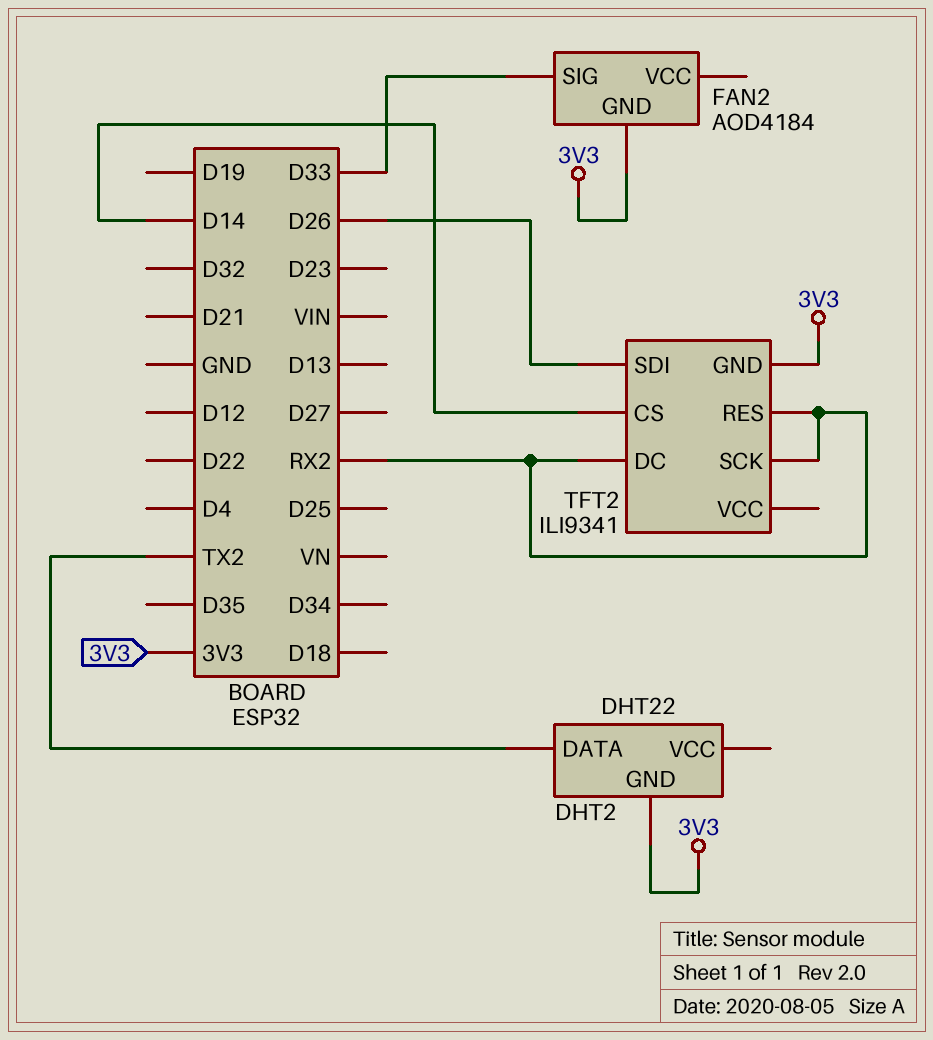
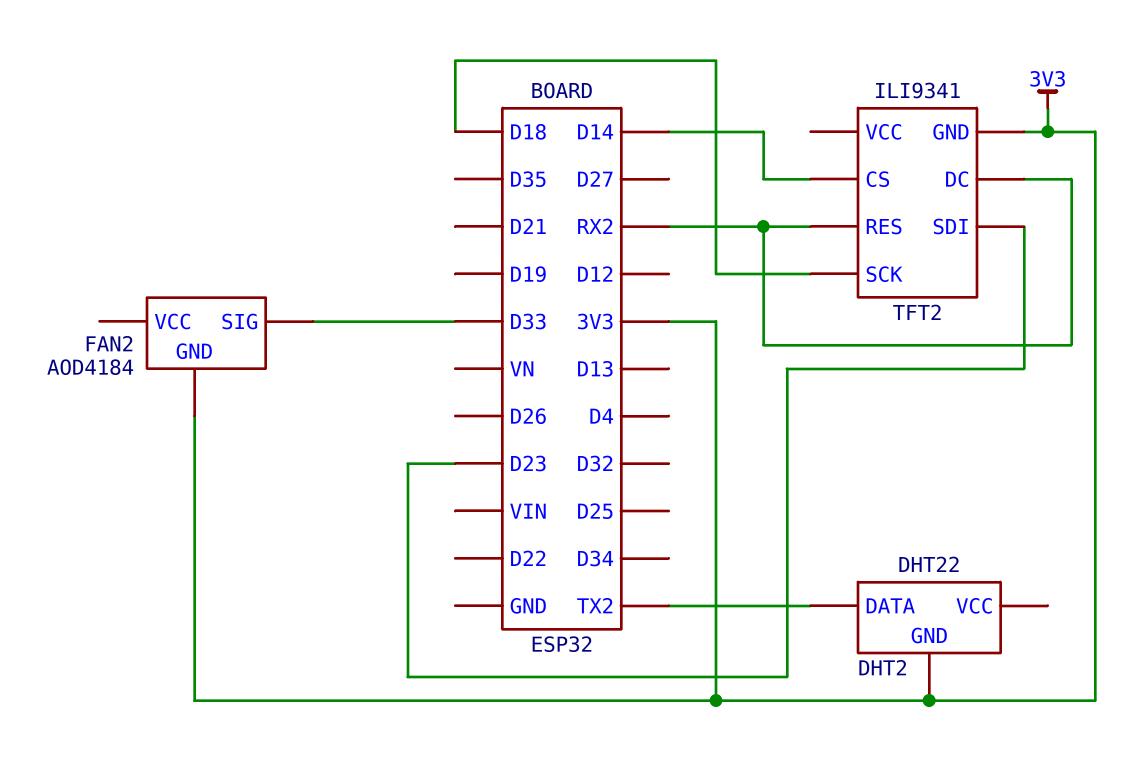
TFT2 pin SCK: RX2 -> D18
TFT2 pin SDI: D26 -> D23

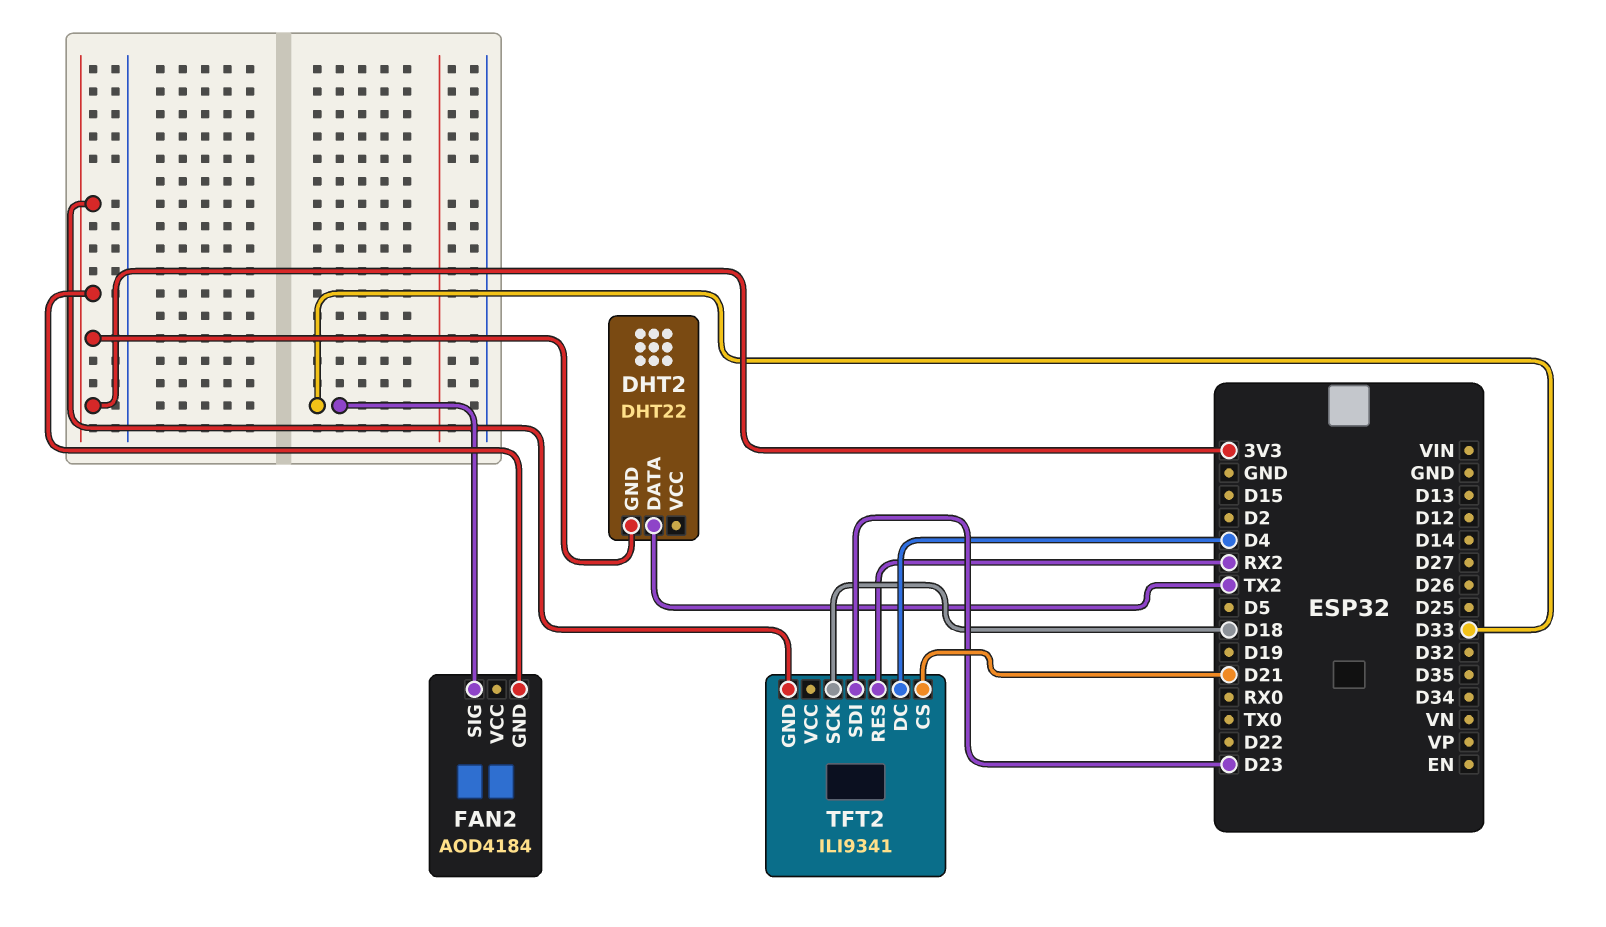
TFT2 pin CS: D14 -> D21
TFT2 pin DC: RX2 -> D4

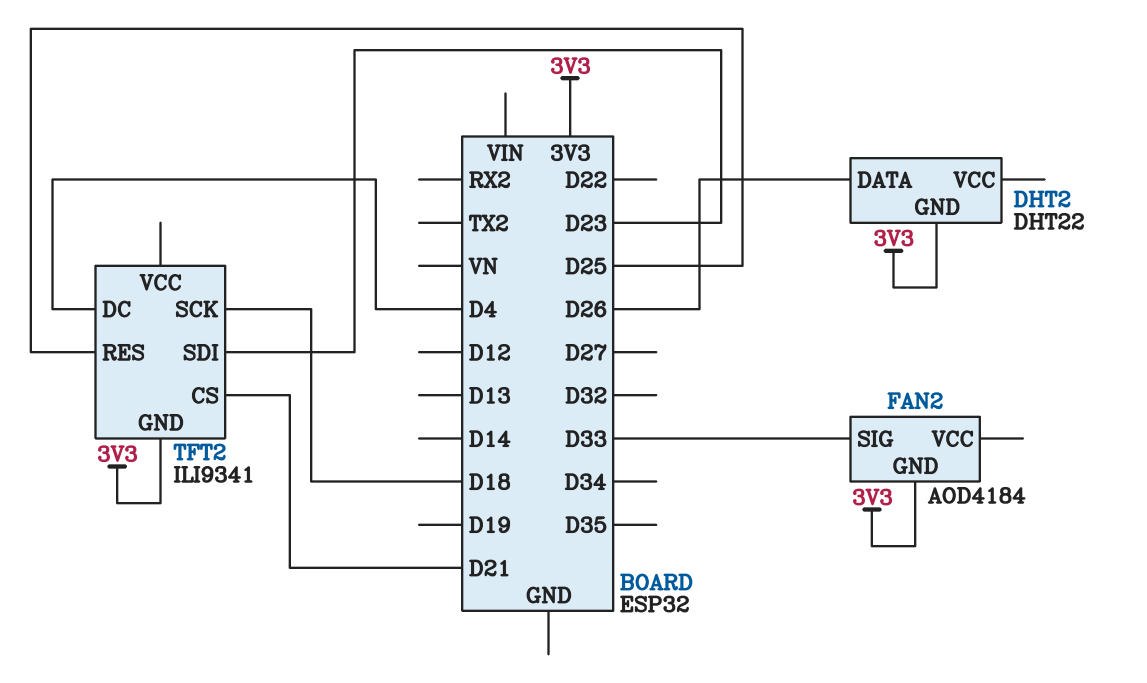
DHT2 pin DATA: TX2 -> D26
TFT2 pin RES: RX2 -> D25

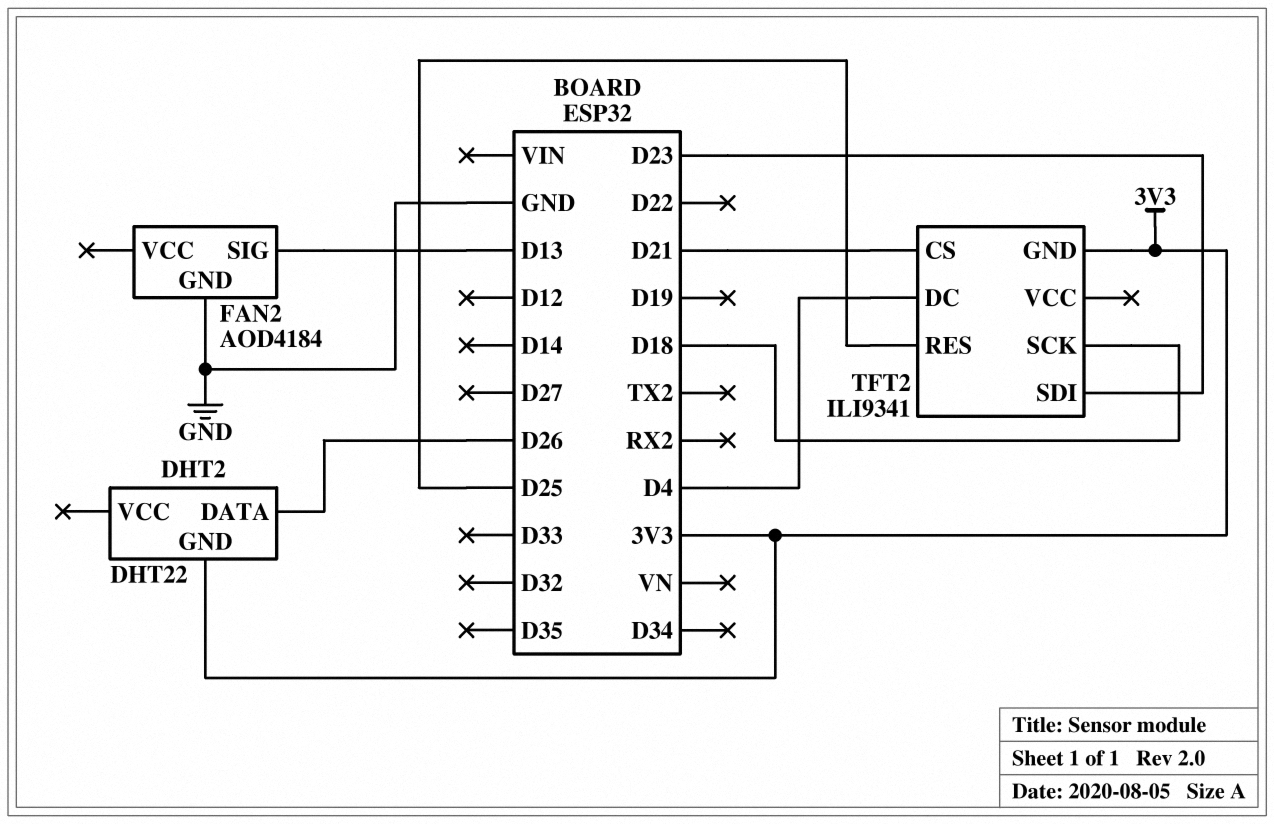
FAN2 pin GND: 3V3 -> GND
FAN2 pin SIG: D33 -> D13

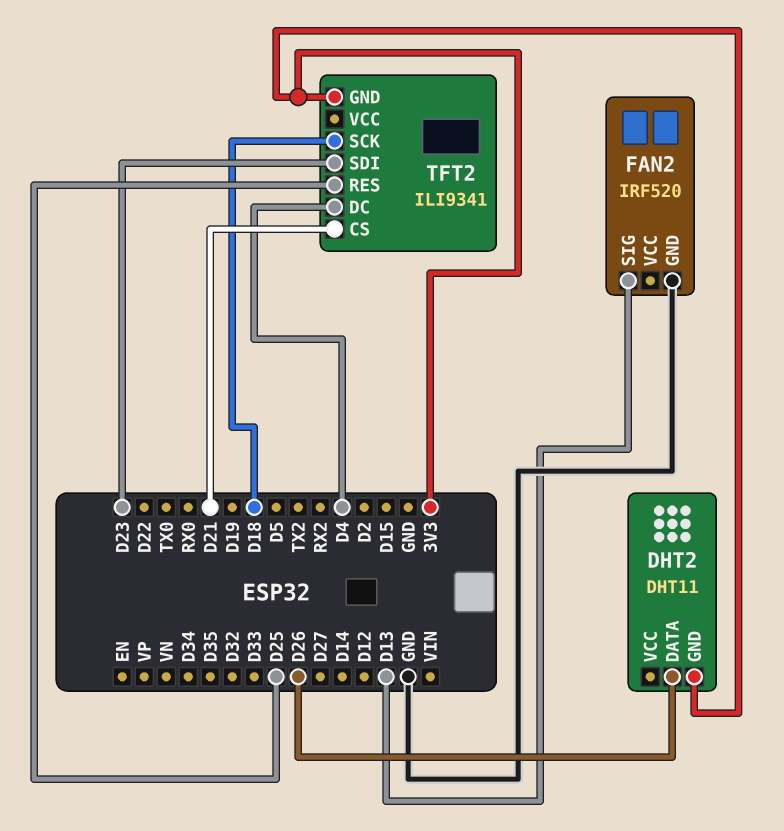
DHT2: DHT22 -> DHT11
FAN2: AOD4184 -> IRF520

